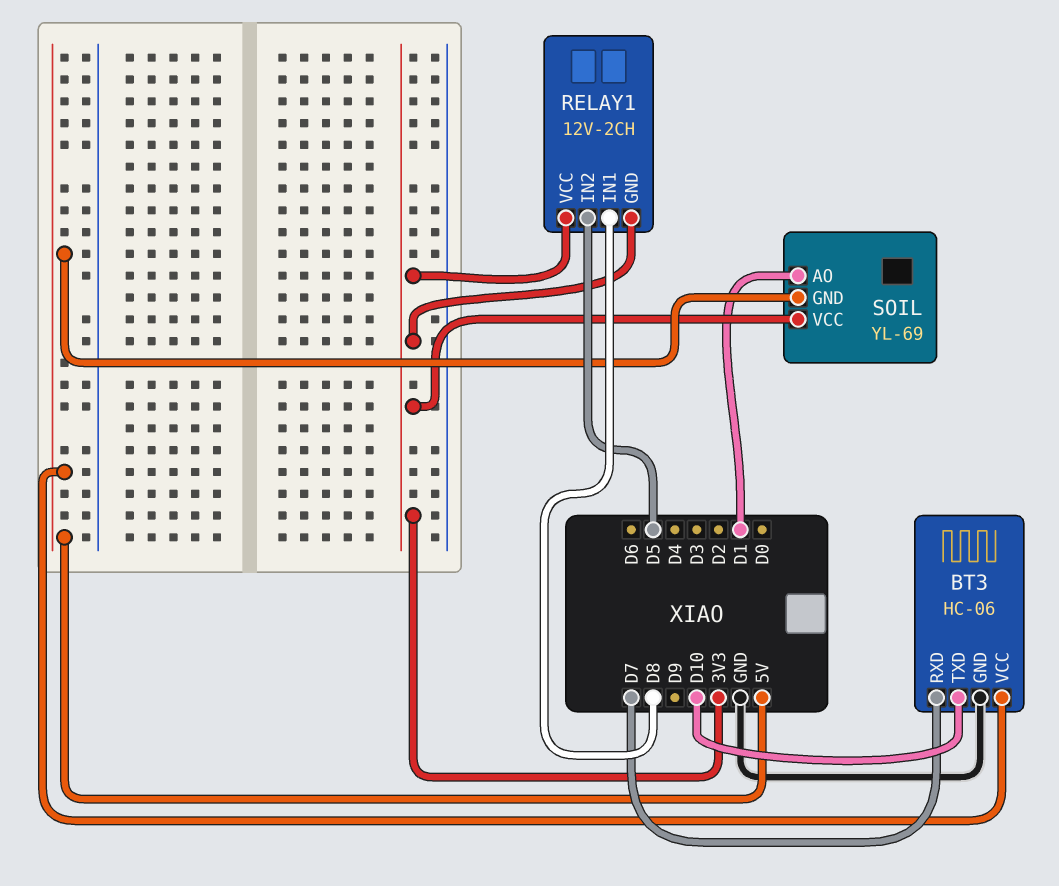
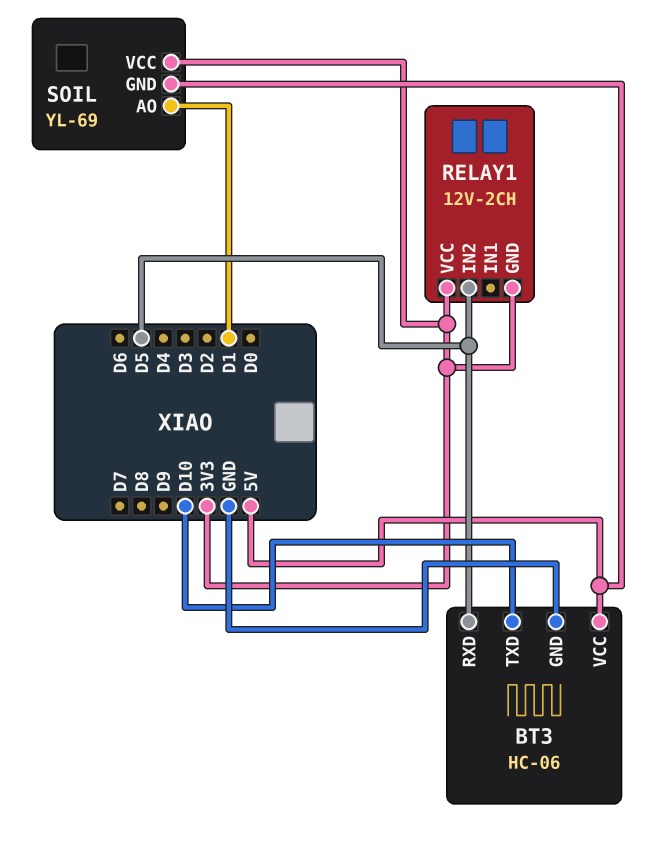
BT3 pin RXD: D7 -> D5
RELAY1 pin IN1: D8 -> none

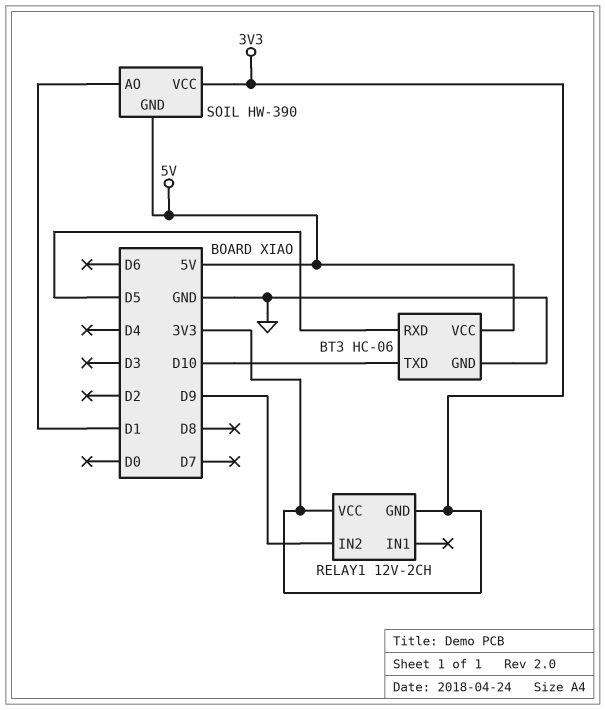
RELAY1 pin IN2: D5 -> D9
SOIL: YL-69 -> HW-390

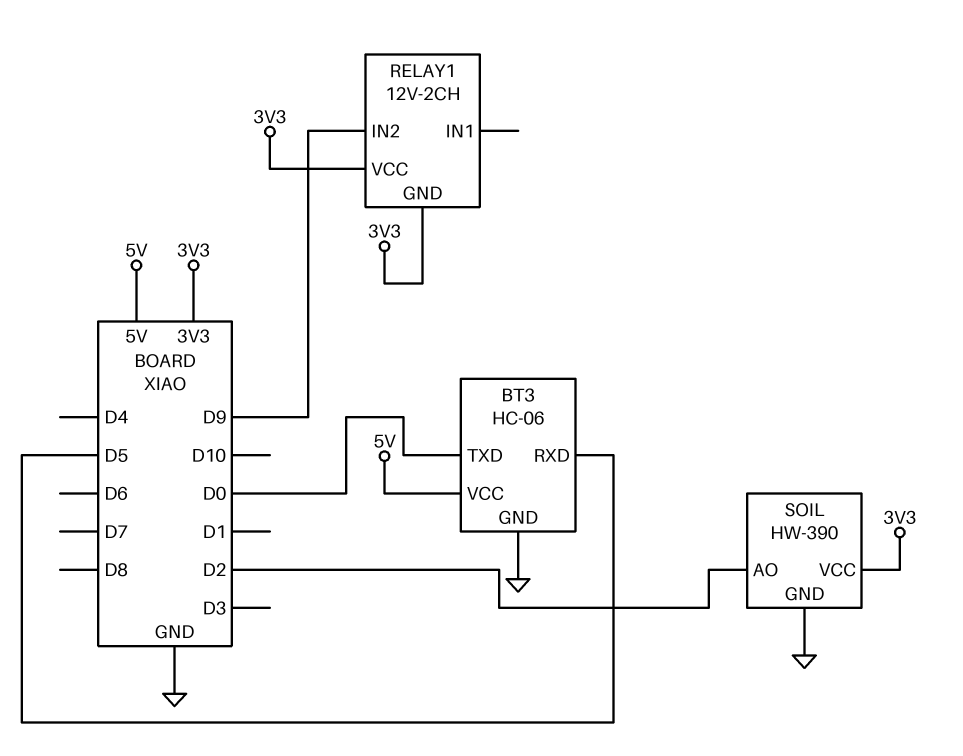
BT3 pin TXD: D10 -> D0
SOIL pin AO: D1 -> D2
SOIL pin GND: 5V -> GND

